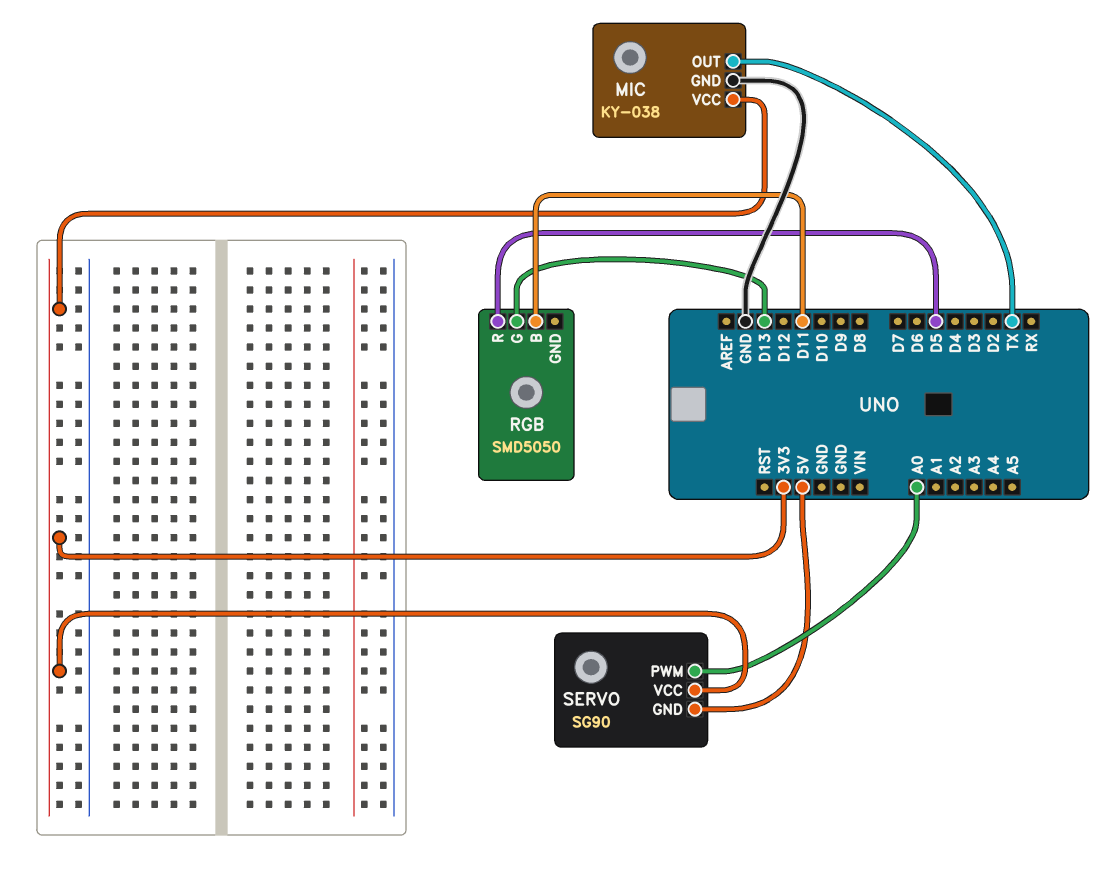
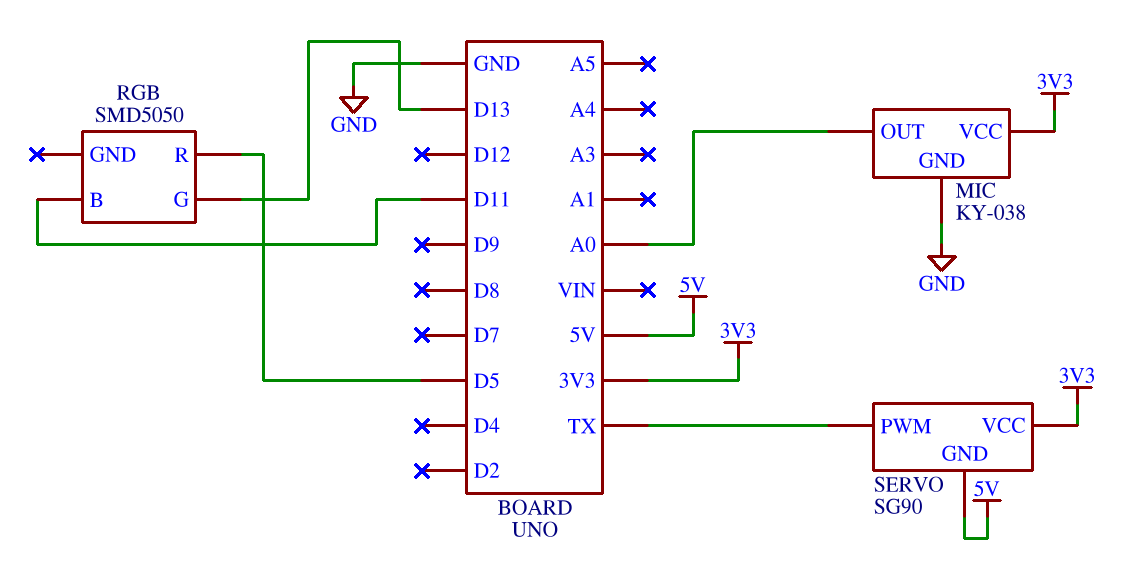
MIC pin OUT: TX -> A0
SERVO pin PWM: A0 -> TX

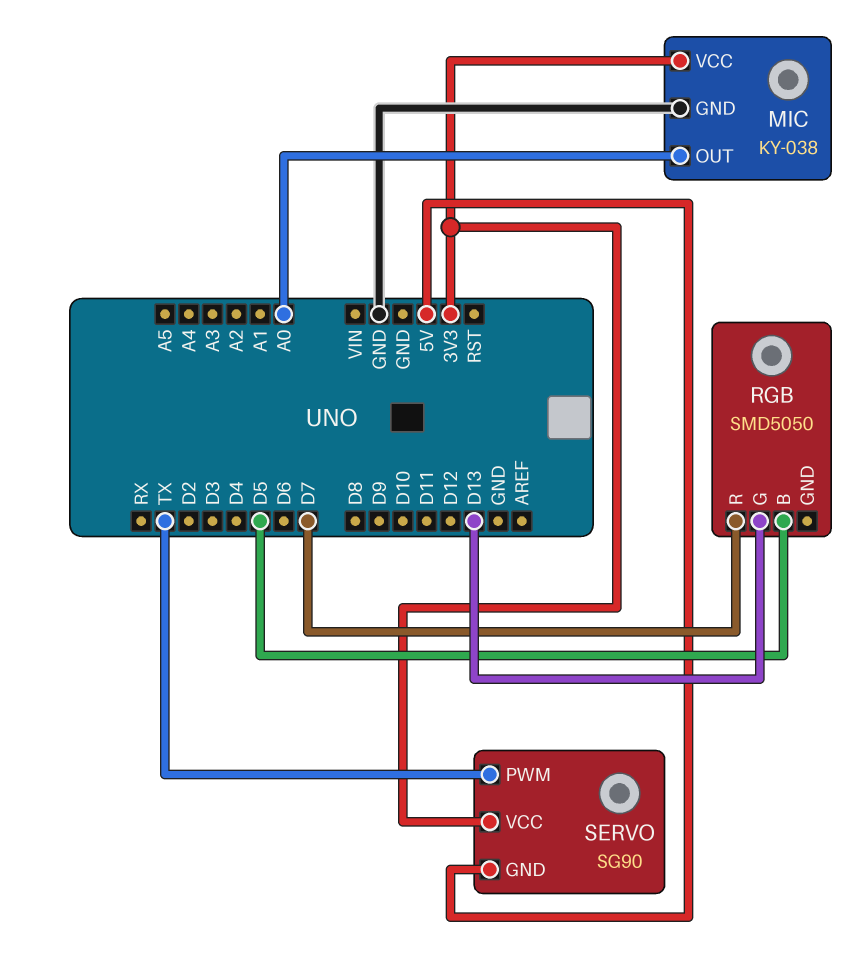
RGB pin B: D11 -> D5
RGB pin R: D5 -> D7

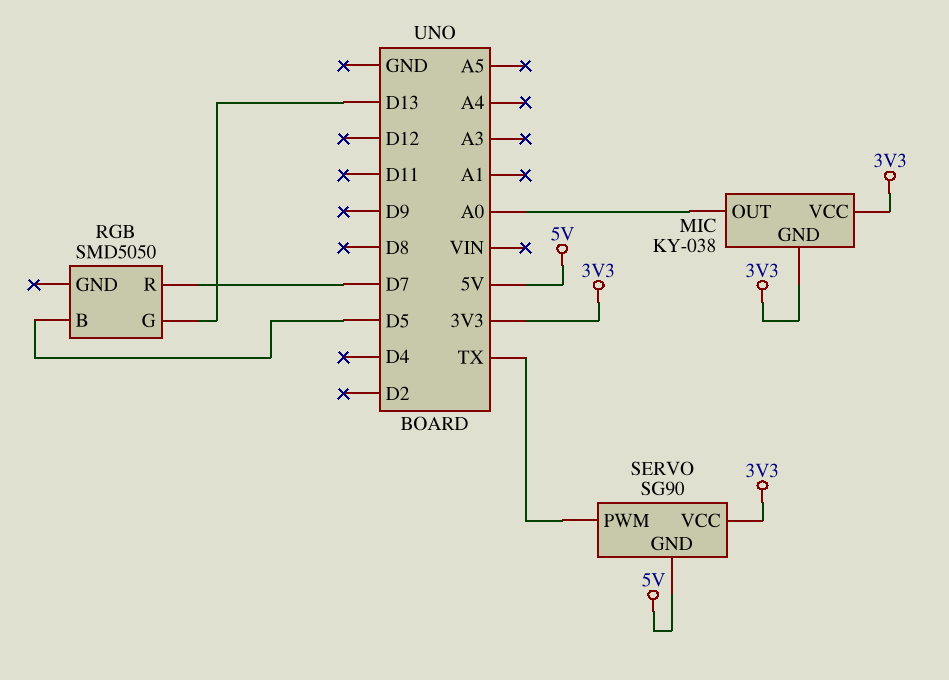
MIC pin GND: GND -> 3V3

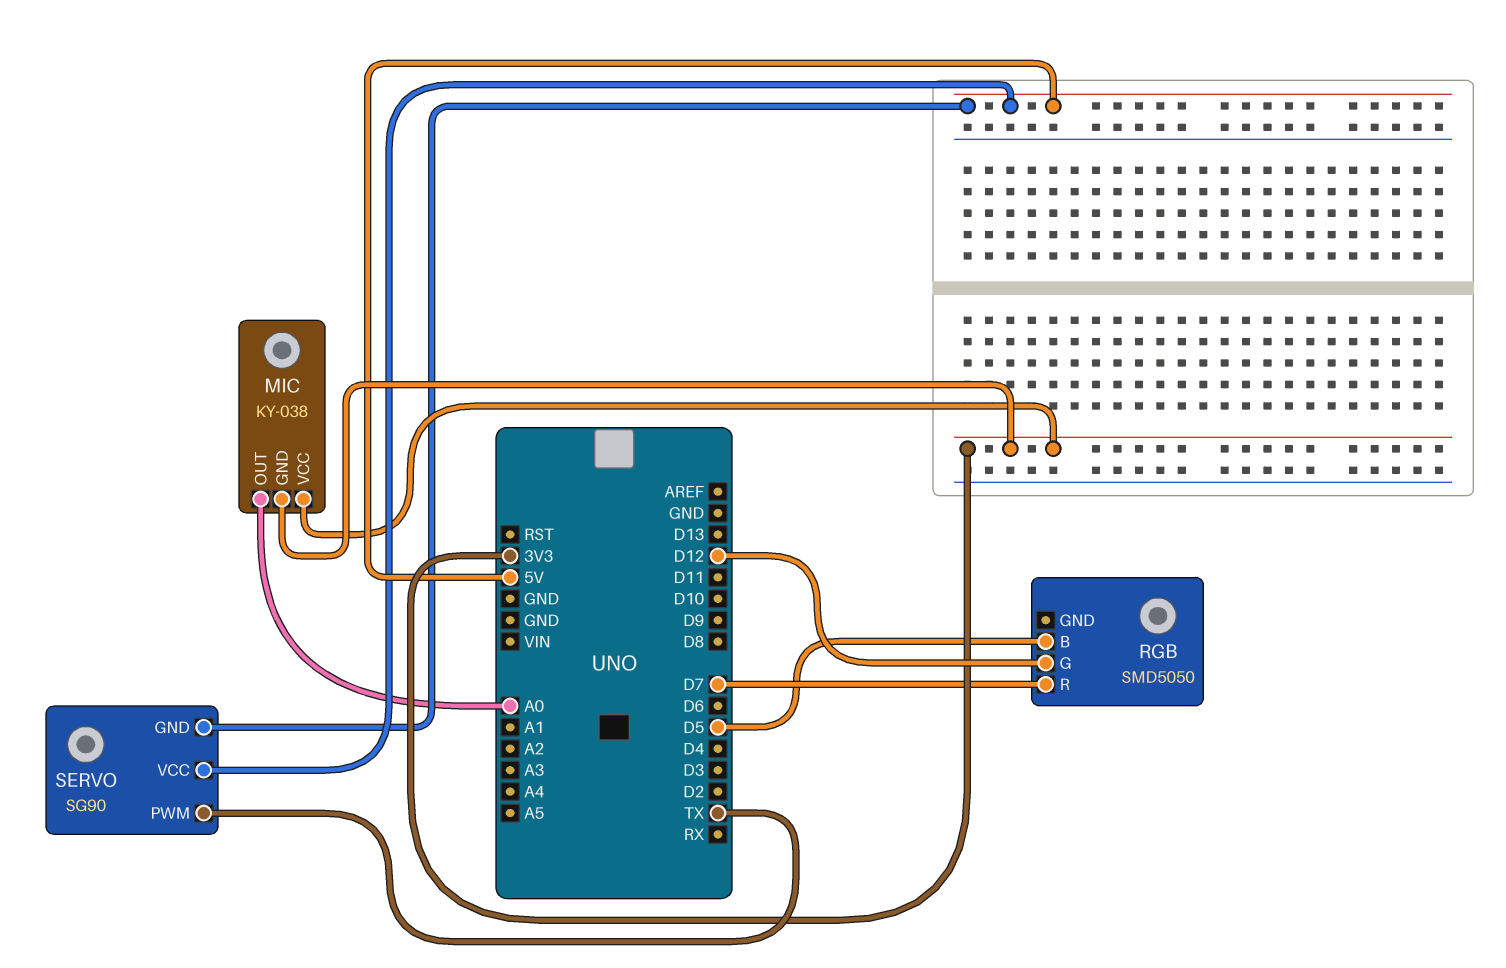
RGB pin G: D13 -> D12
SERVO pin VCC: 3V3 -> 5V

